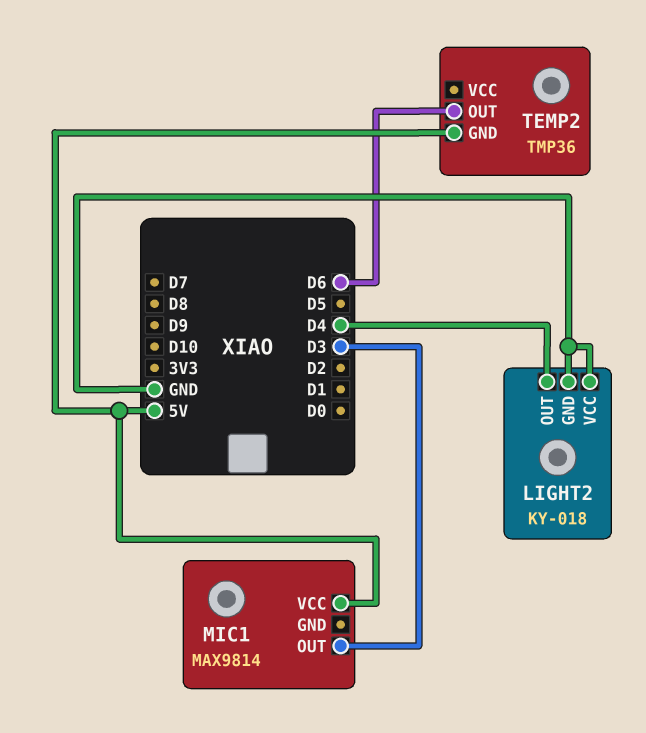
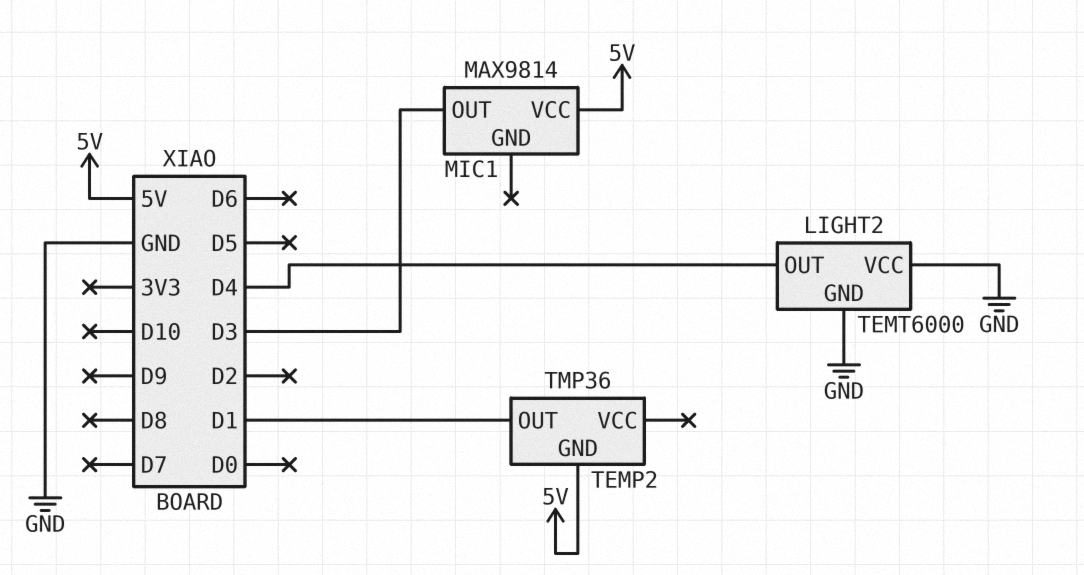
LIGHT2: KY-018 -> TEMT6000
TEMP2 pin OUT: D6 -> D1

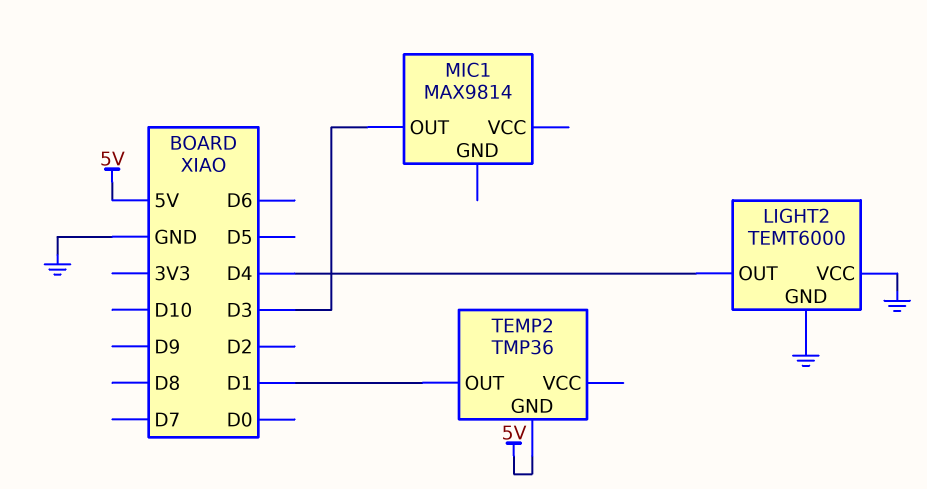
MIC1 pin VCC: 5V -> none

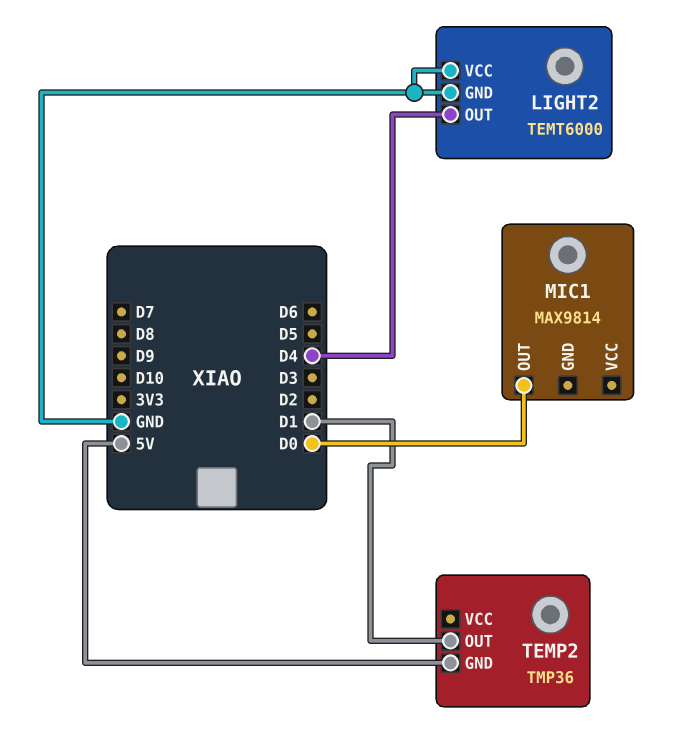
MIC1 pin OUT: D3 -> D0

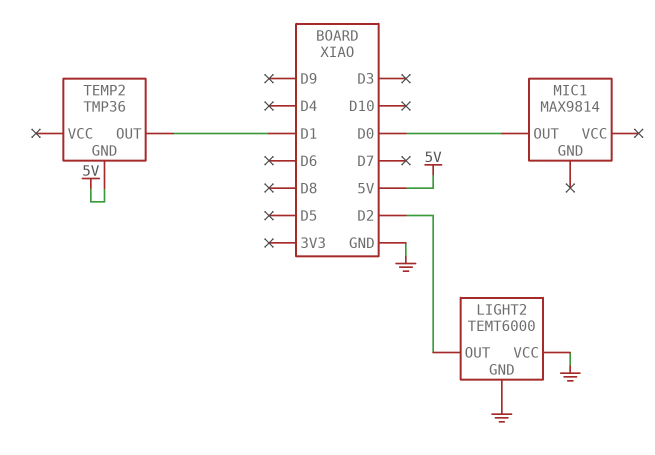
LIGHT2 pin OUT: D4 -> D2

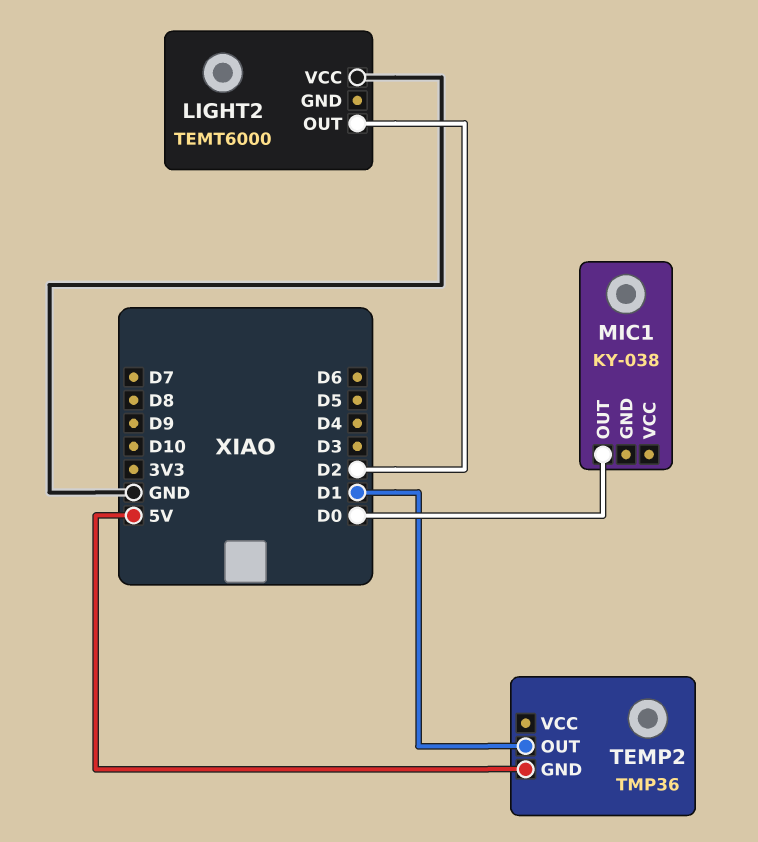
LIGHT2 pin GND: GND -> none
MIC1: MAX9814 -> KY-038

